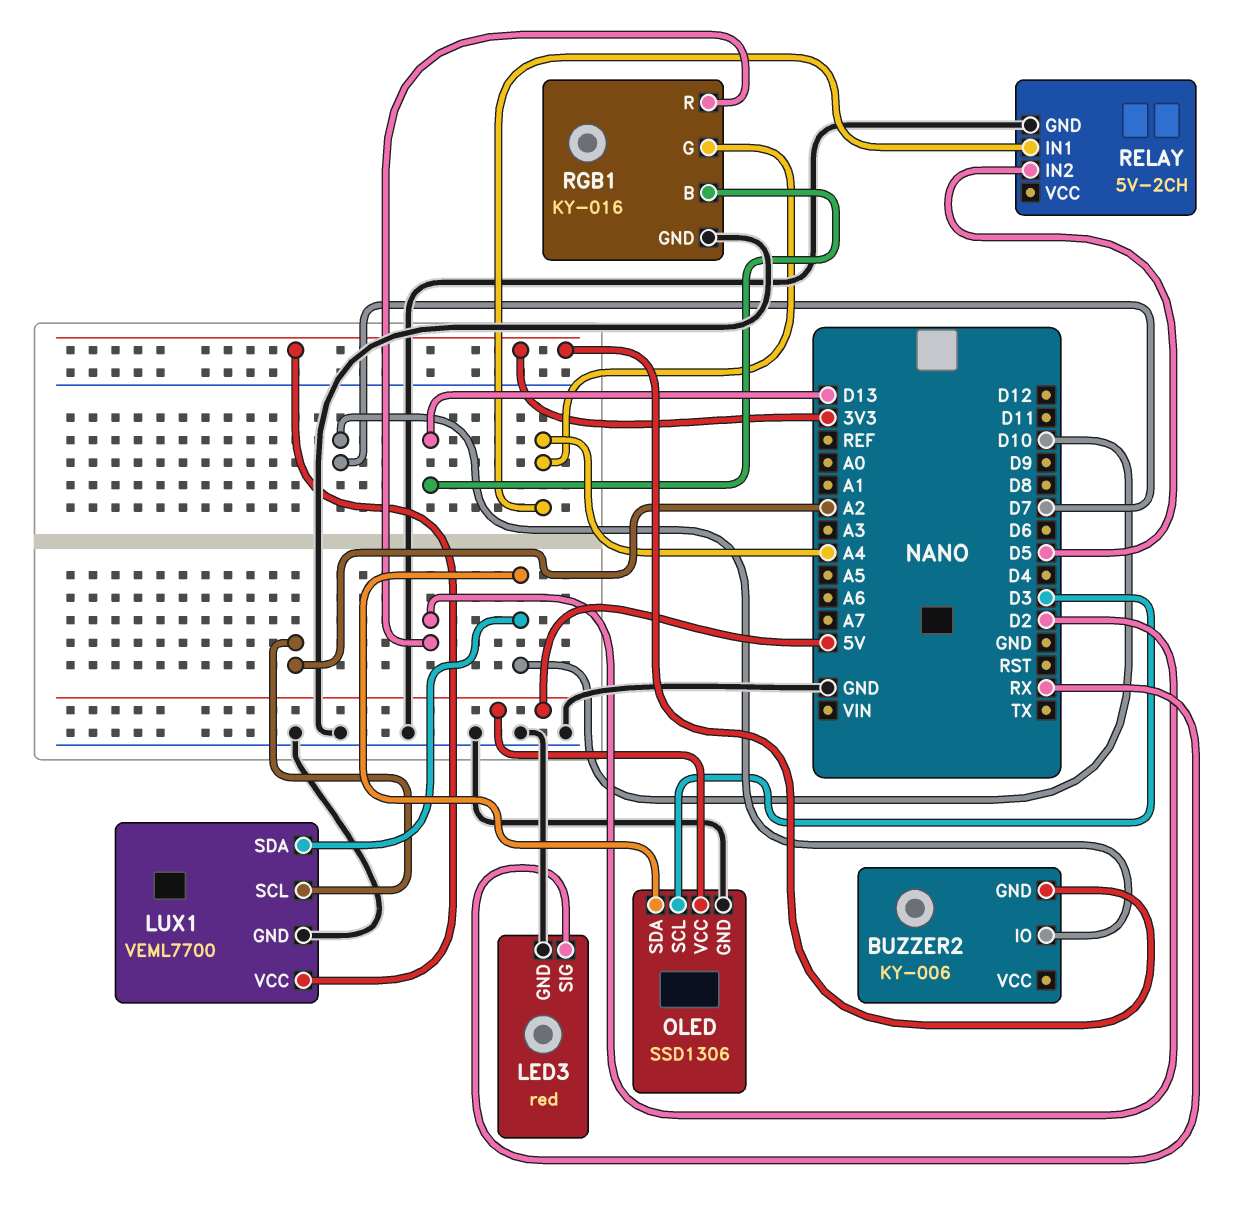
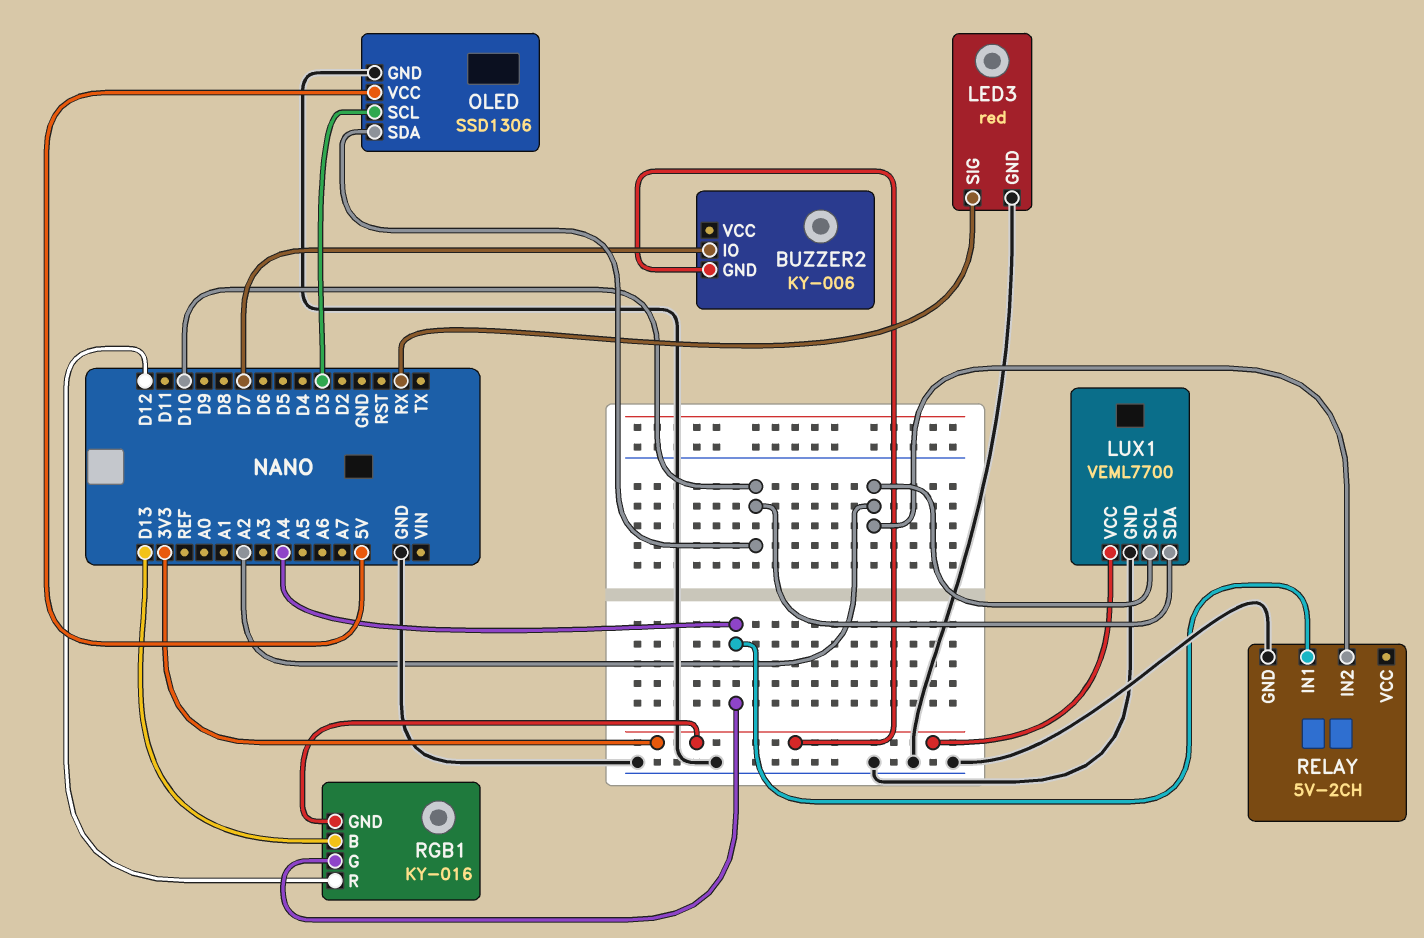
RELAY pin IN2: D5 -> A2
RGB1 pin GND: GND -> 3V3
RGB1 pin R: D2 -> D12

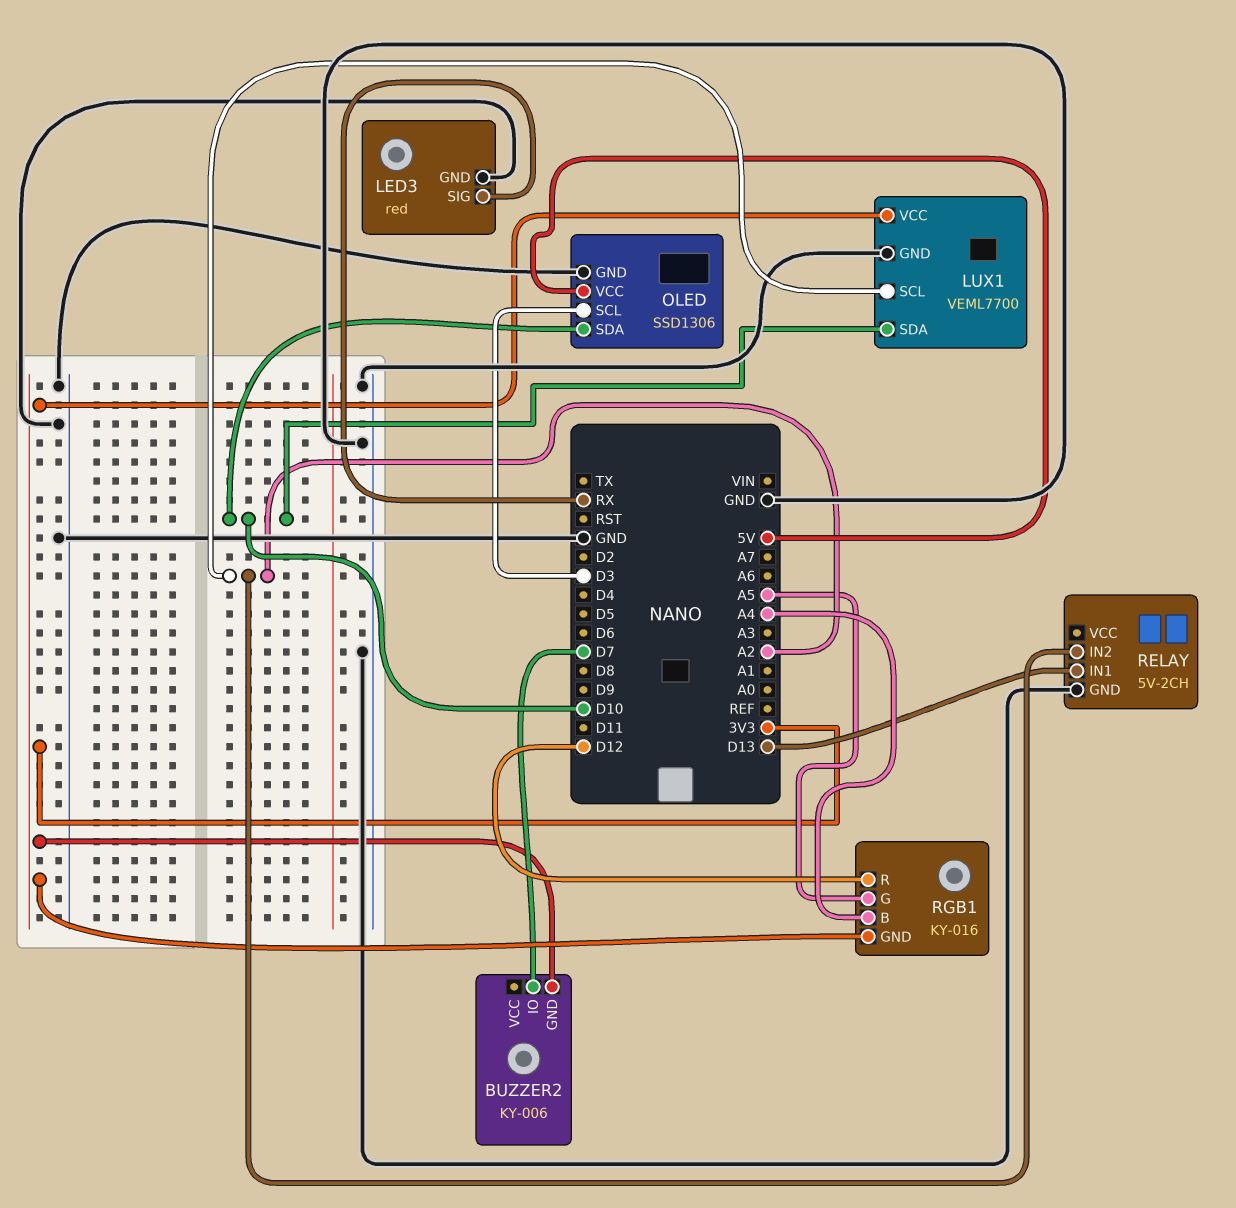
RELAY pin IN1: A4 -> D13
RGB1 pin B: D13 -> A4
RGB1 pin G: A4 -> A5

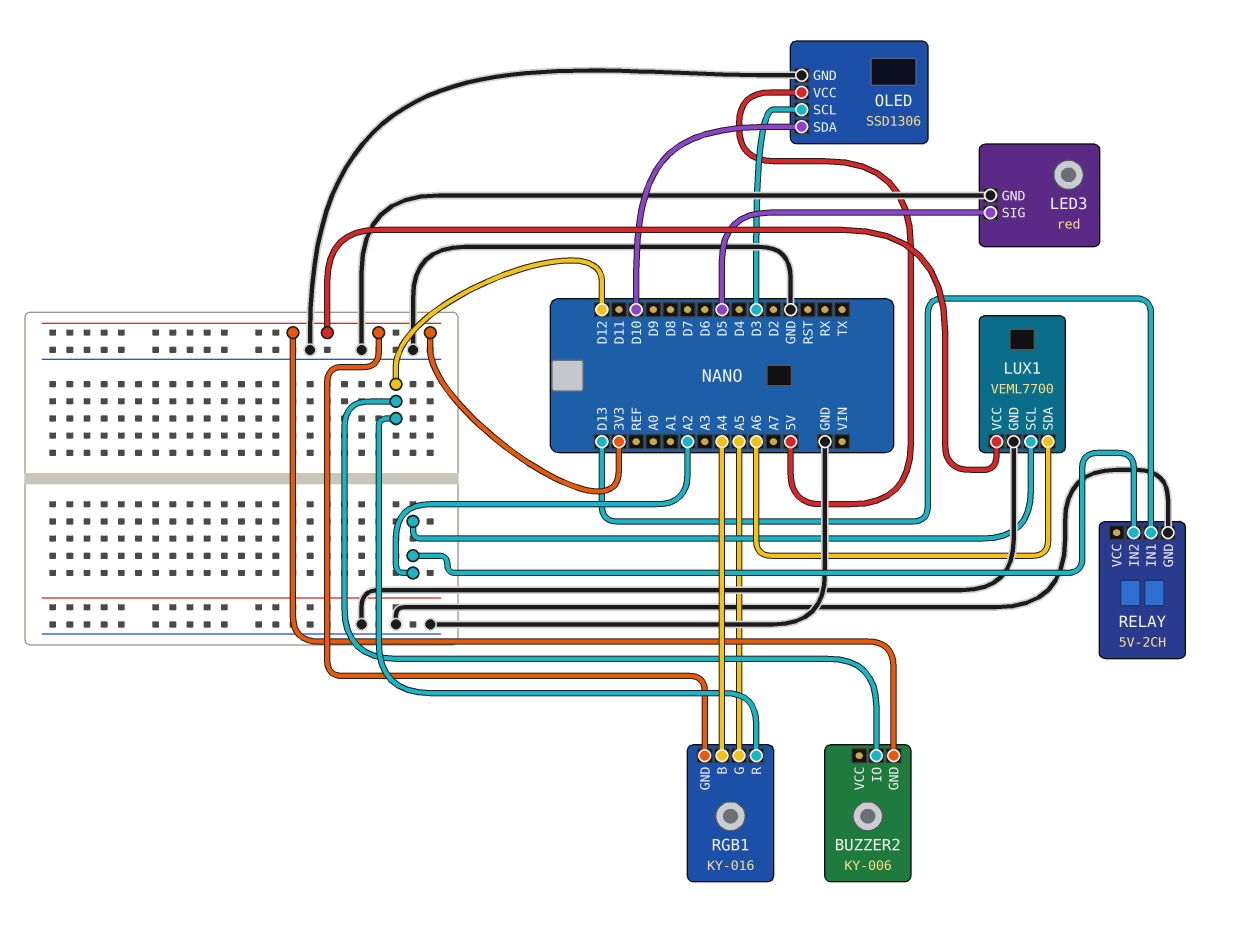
BUZZER2 pin IO: D7 -> D12
LED3 pin SIG: RX -> D5
LUX1 pin SDA: D10 -> A6

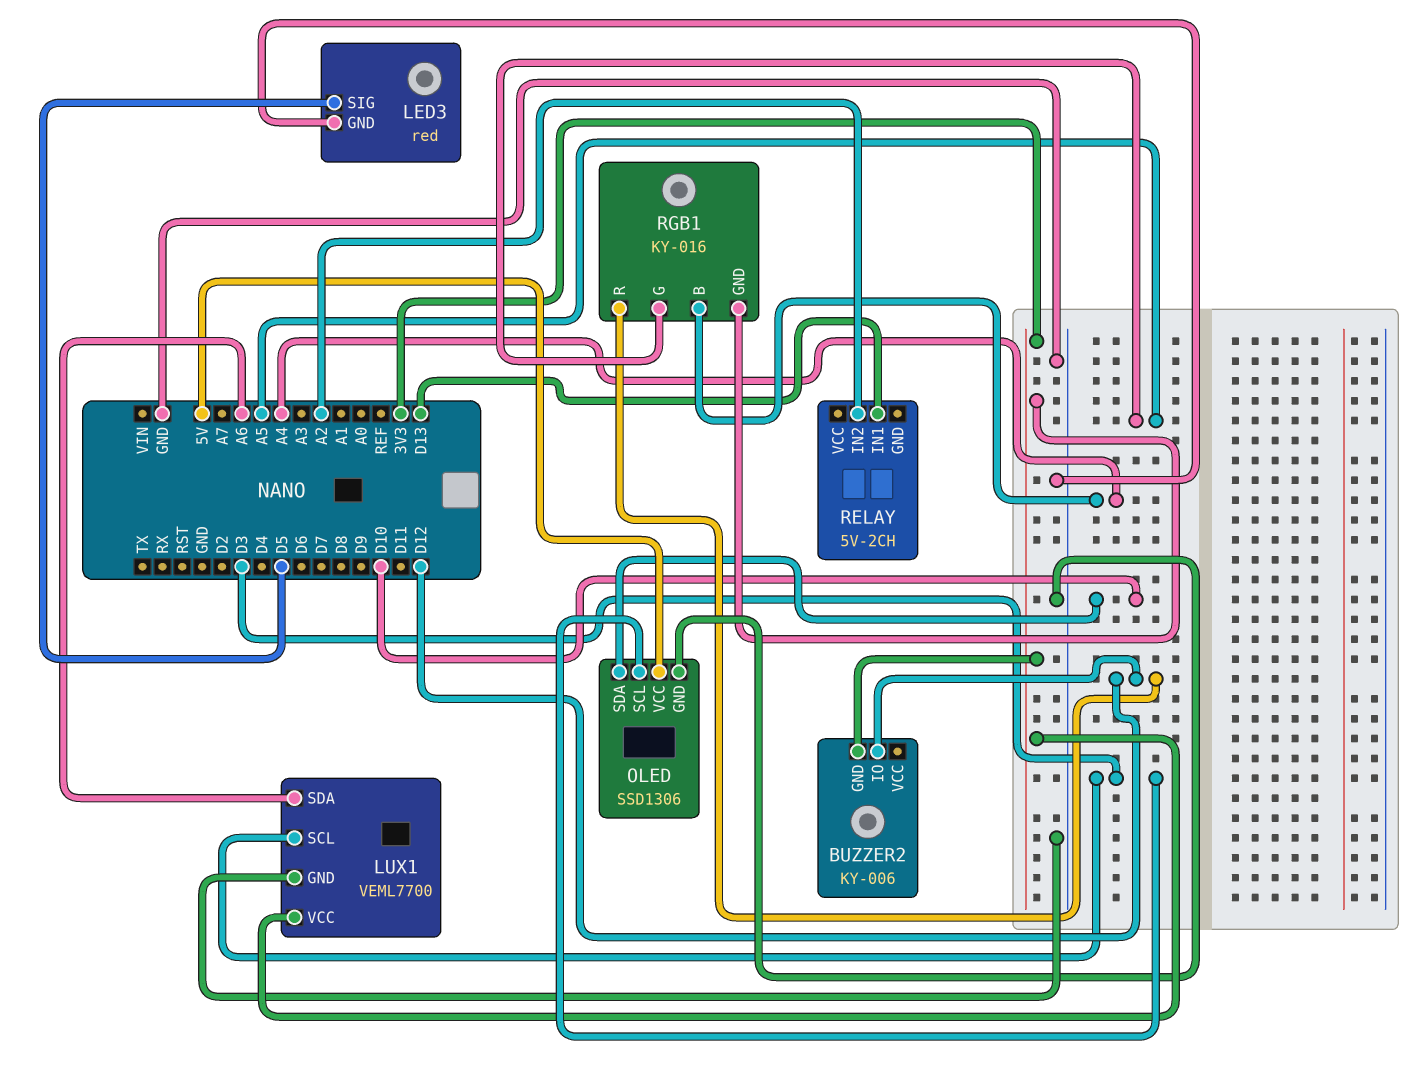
LUX1 pin SCL: A2 -> D3
RELAY pin GND: GND -> none

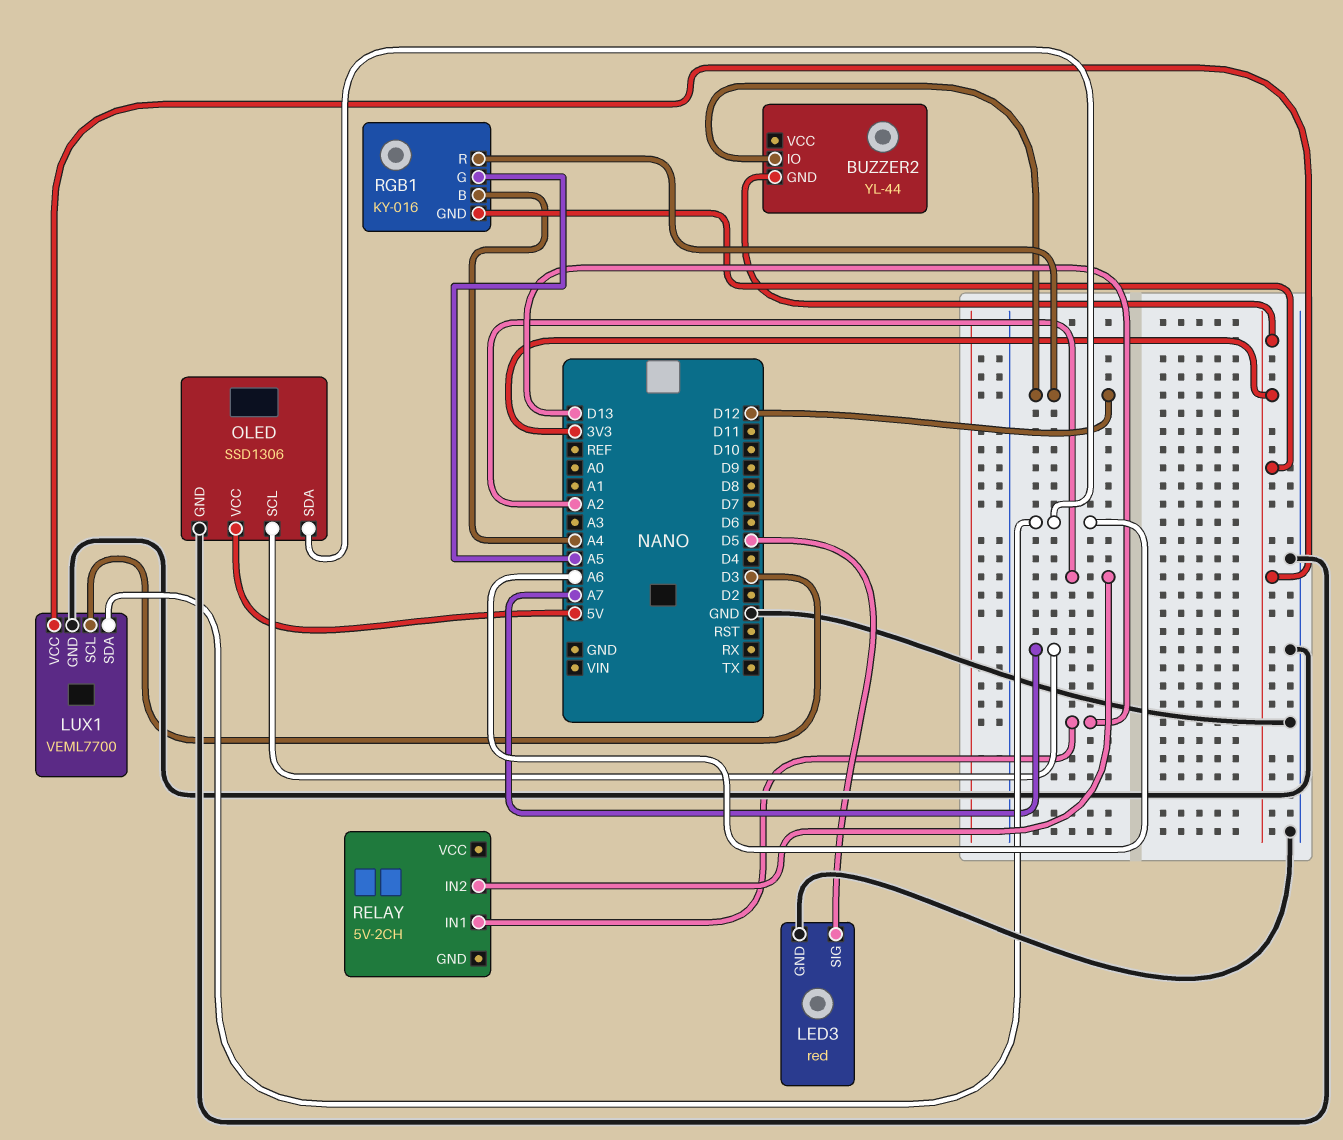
BUZZER2: KY-006 -> YL-44
OLED pin SCL: D3 -> A7
OLED pin SDA: D10 -> A6

